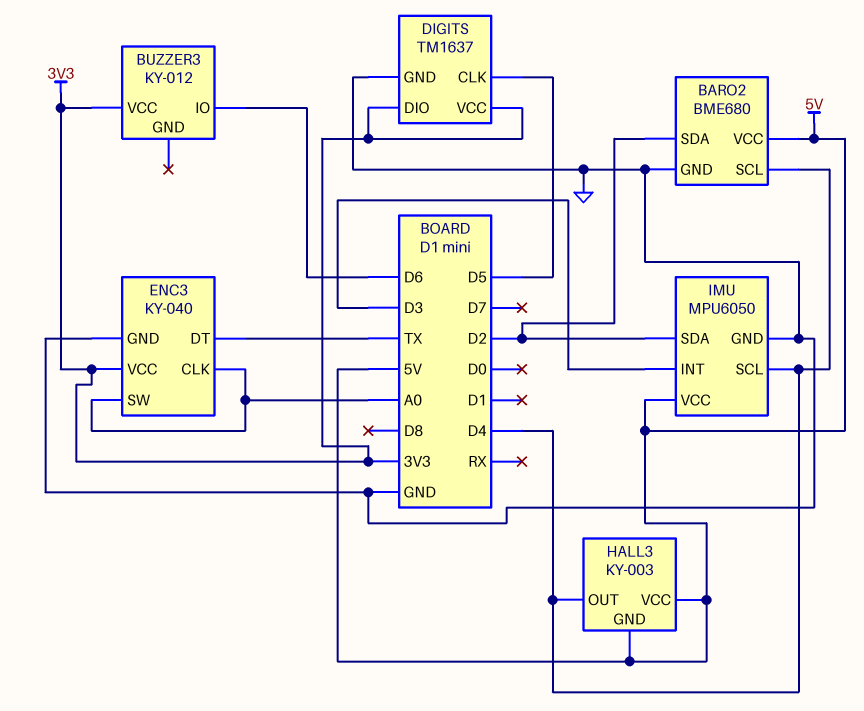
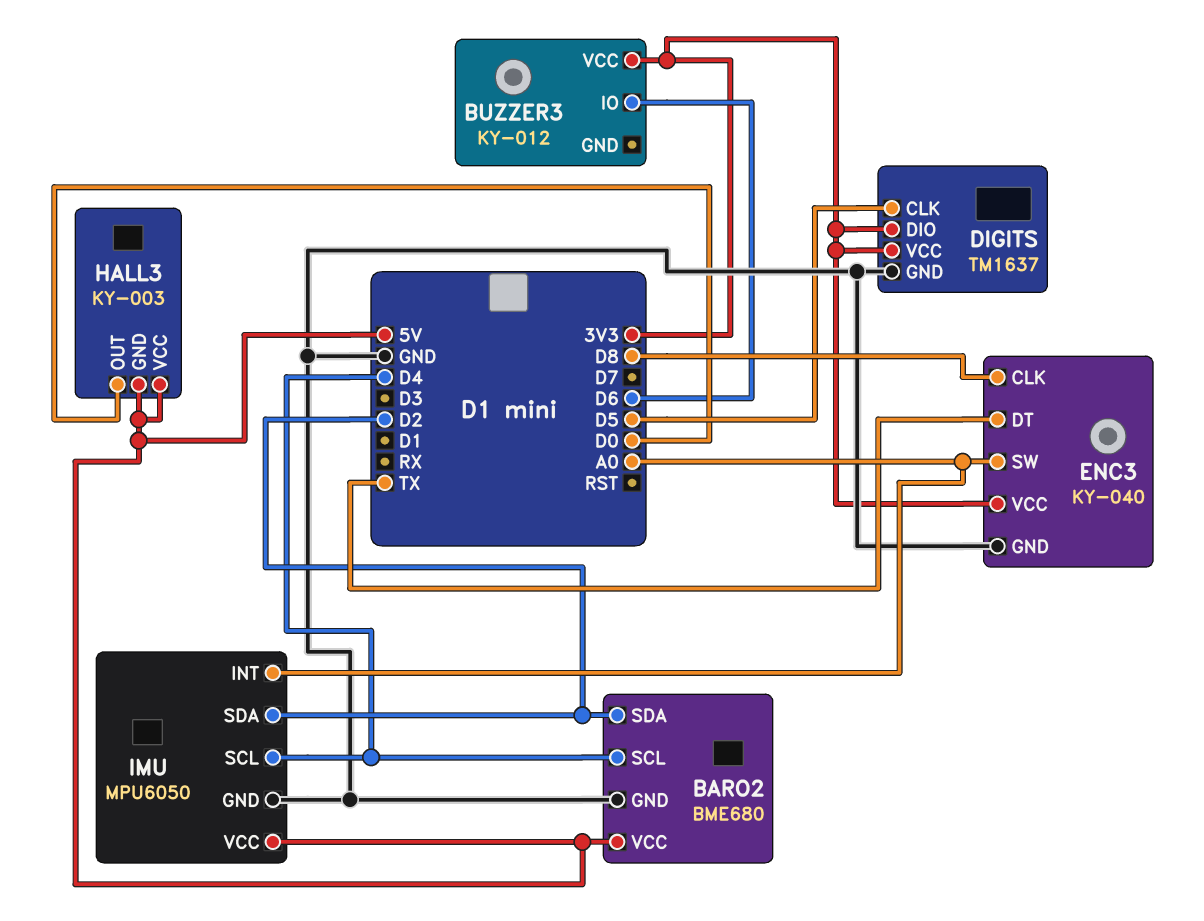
ENC3 pin CLK: A0 -> D8
HALL3 pin OUT: D4 -> D0
IMU pin INT: D3 -> A0

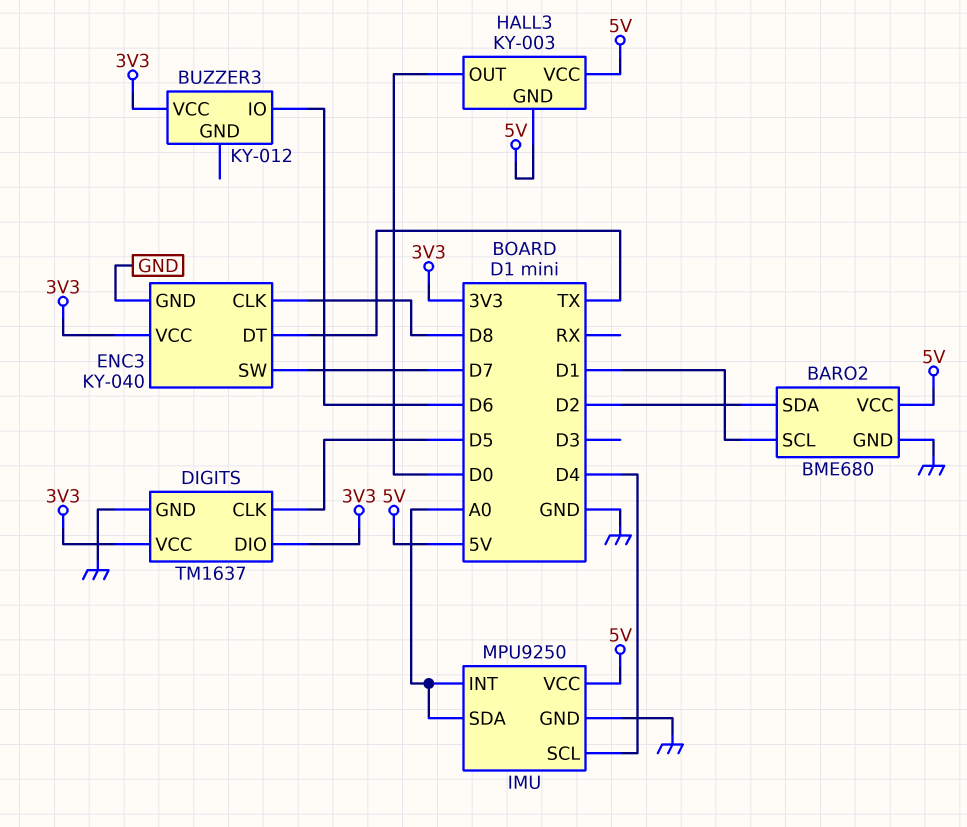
BARO2 pin SCL: D4 -> D1
ENC3 pin SW: A0 -> D7
IMU: MPU6050 -> MPU9250
IMU pin SDA: D2 -> A0

